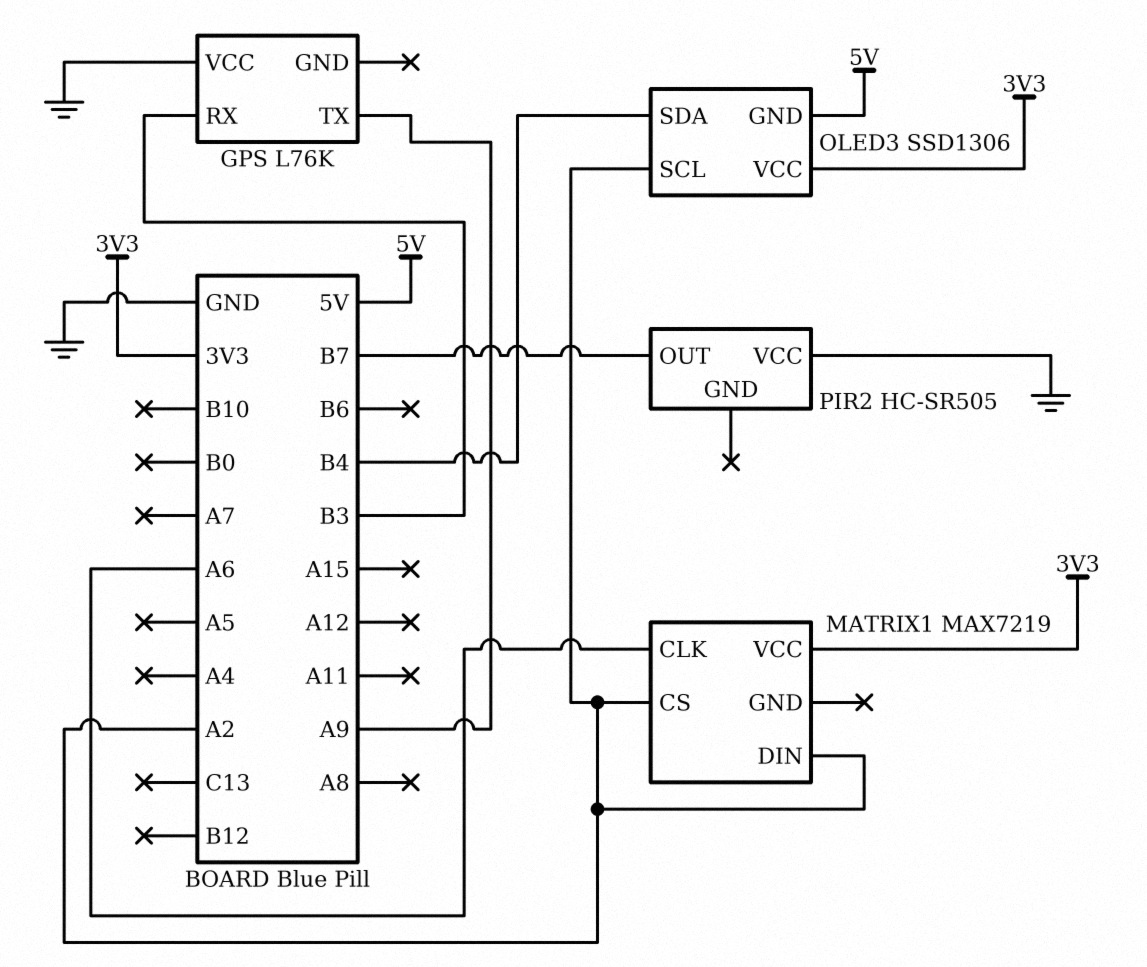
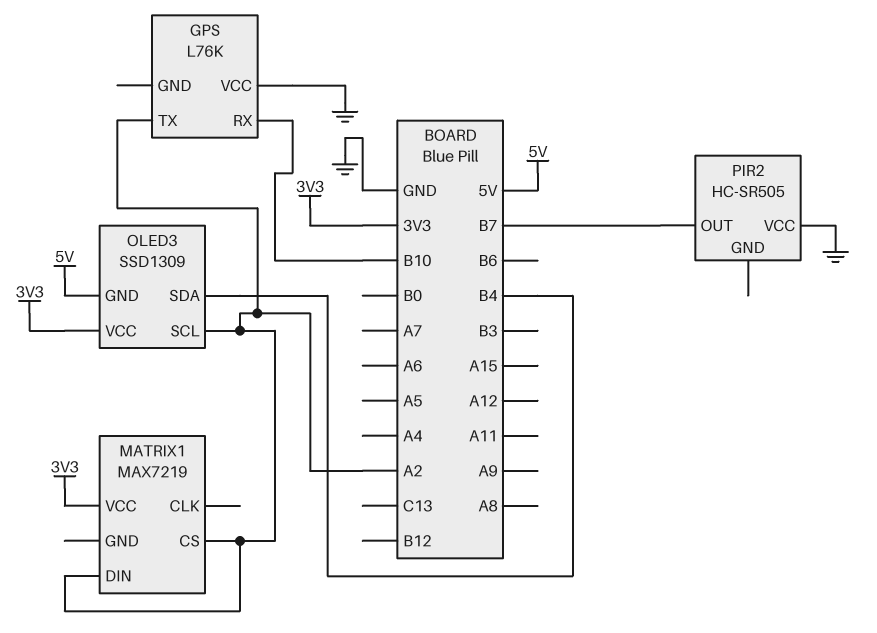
GPS pin RX: B3 -> B10
GPS pin TX: A9 -> A2
MATRIX1 pin CLK: A6 -> none
OLED3: SSD1306 -> SSD1309

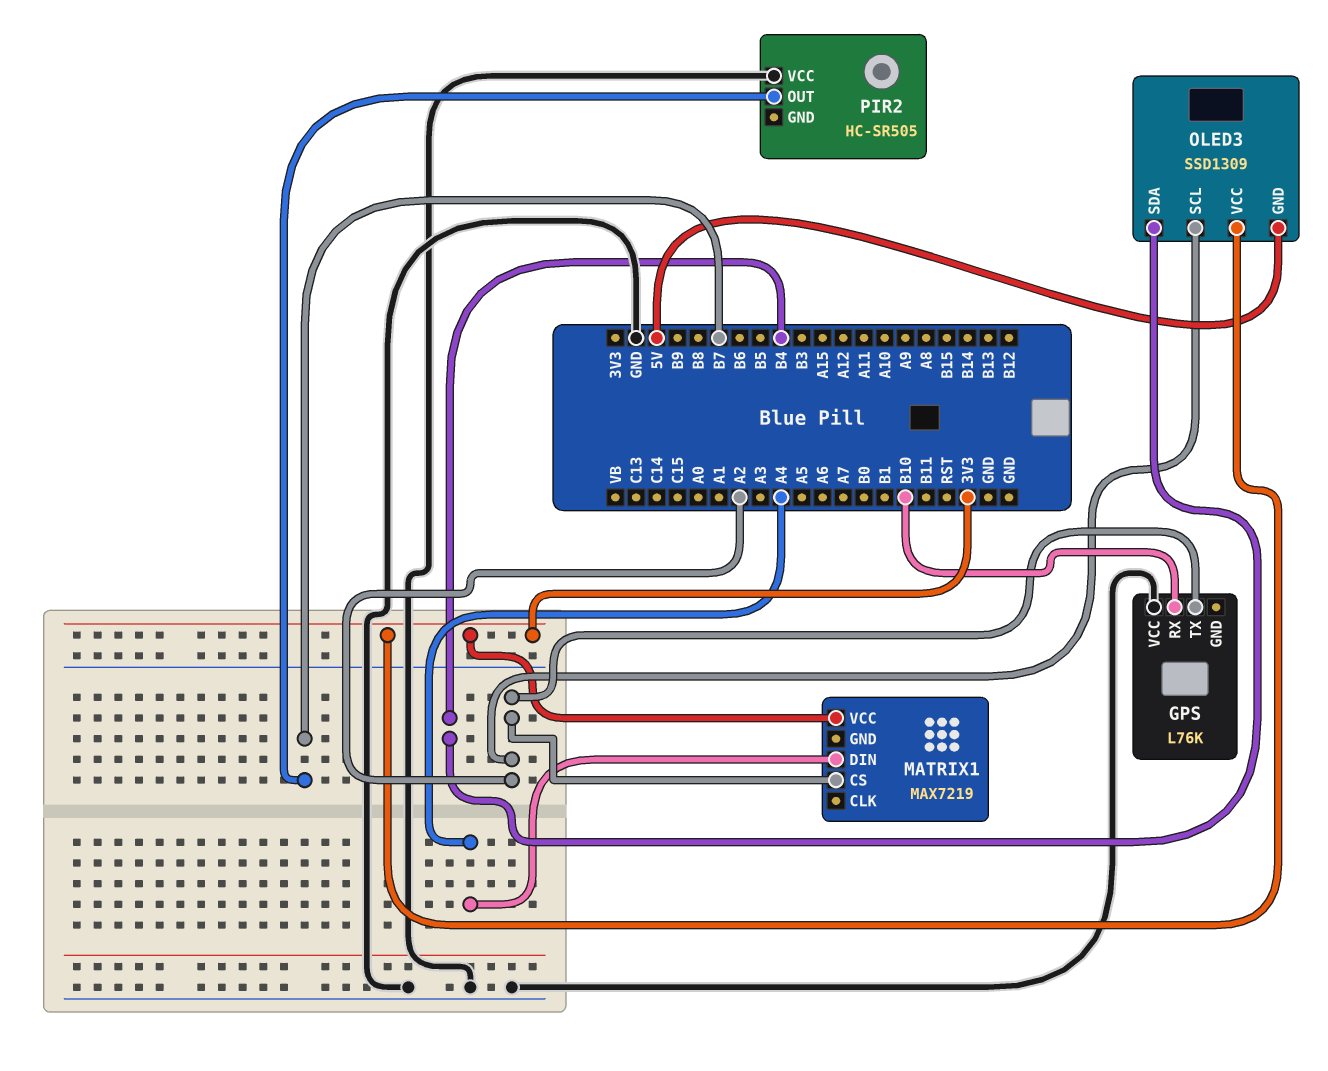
MATRIX1 pin DIN: A2 -> A4

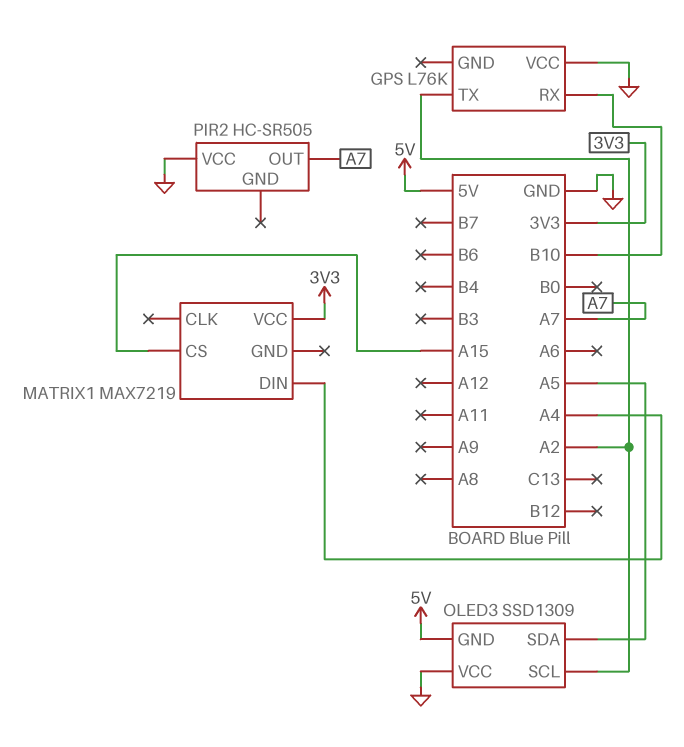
MATRIX1 pin CS: A2 -> A15
OLED3 pin SDA: B4 -> A5
OLED3 pin VCC: 3V3 -> GND
PIR2 pin OUT: B7 -> A7

